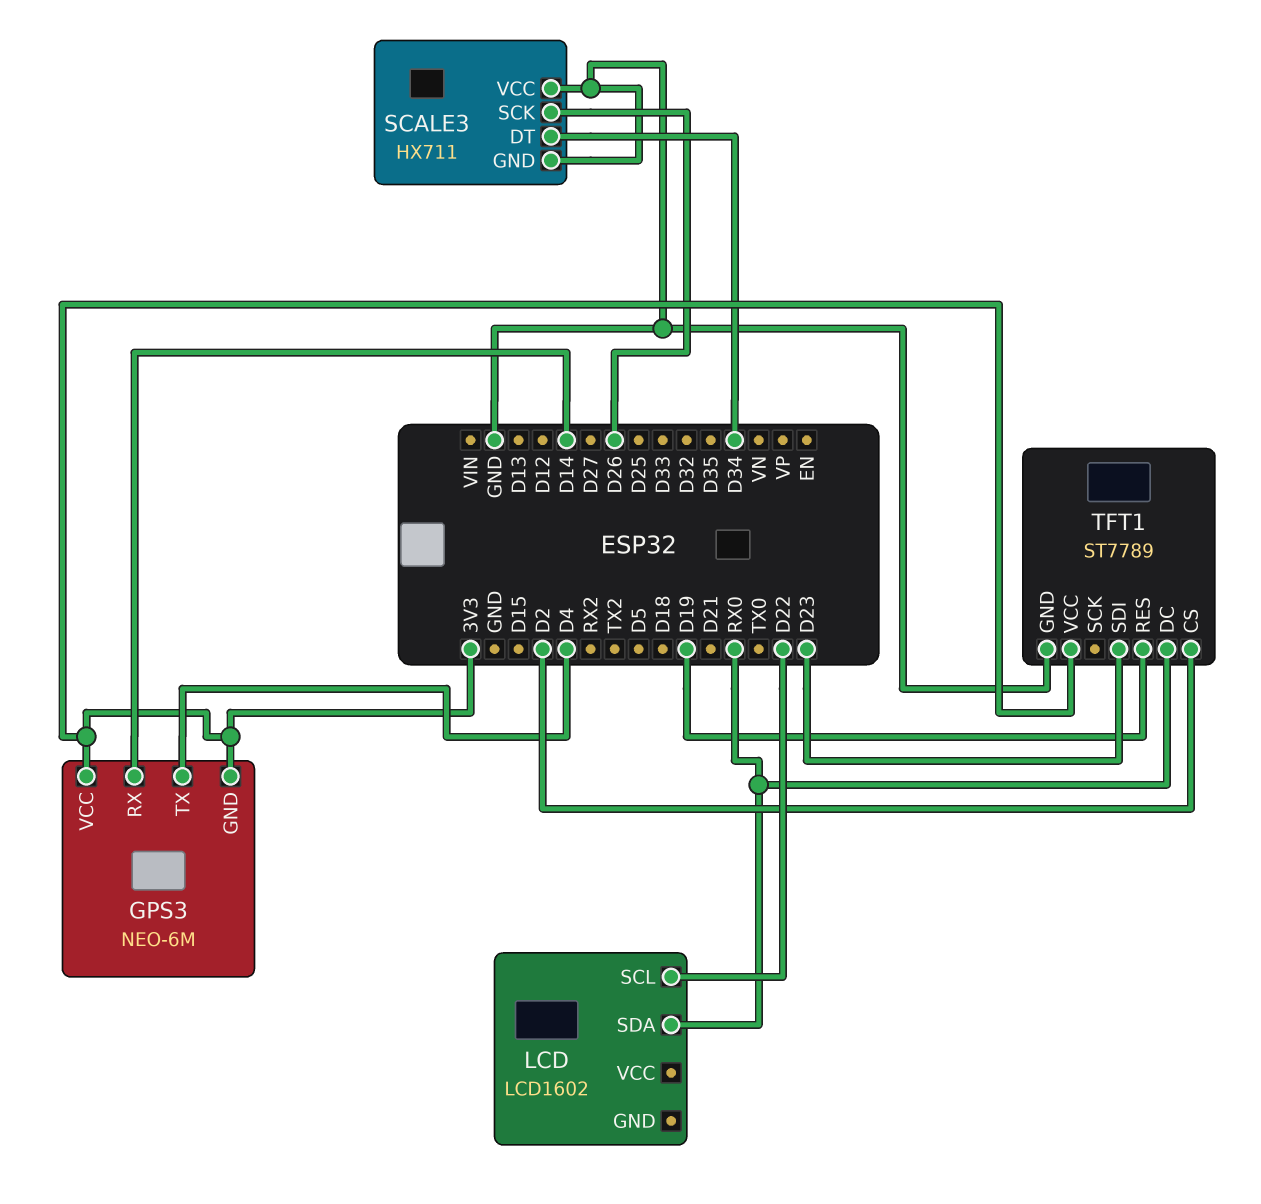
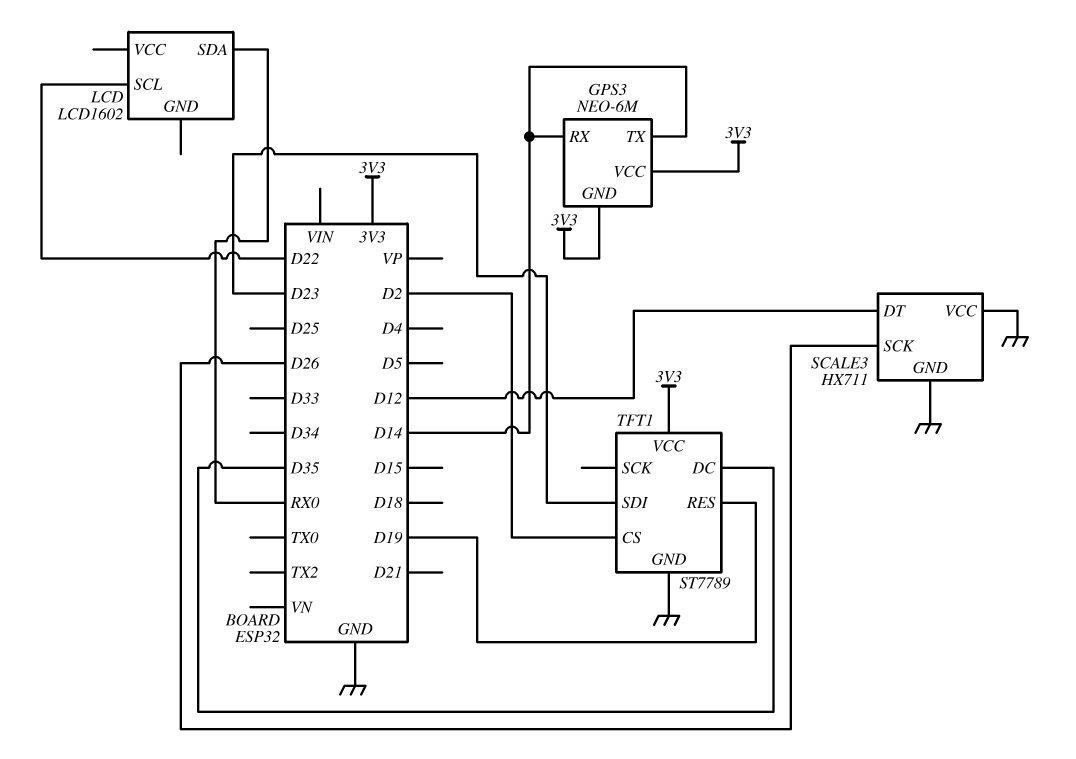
GPS3 pin TX: D4 -> D14
SCALE3 pin DT: D34 -> D12
TFT1 pin DC: RX0 -> D35

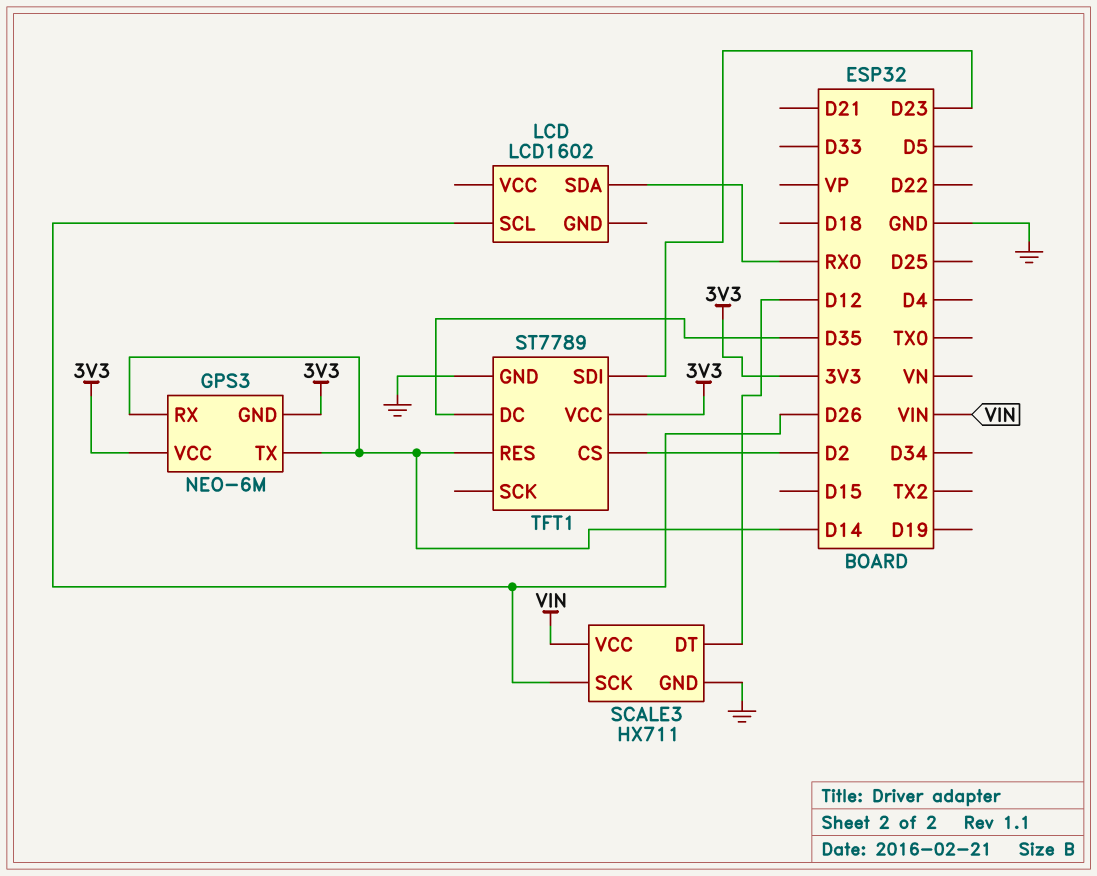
LCD pin SCL: D22 -> D26
SCALE3 pin VCC: GND -> VIN
TFT1 pin RES: D19 -> D14

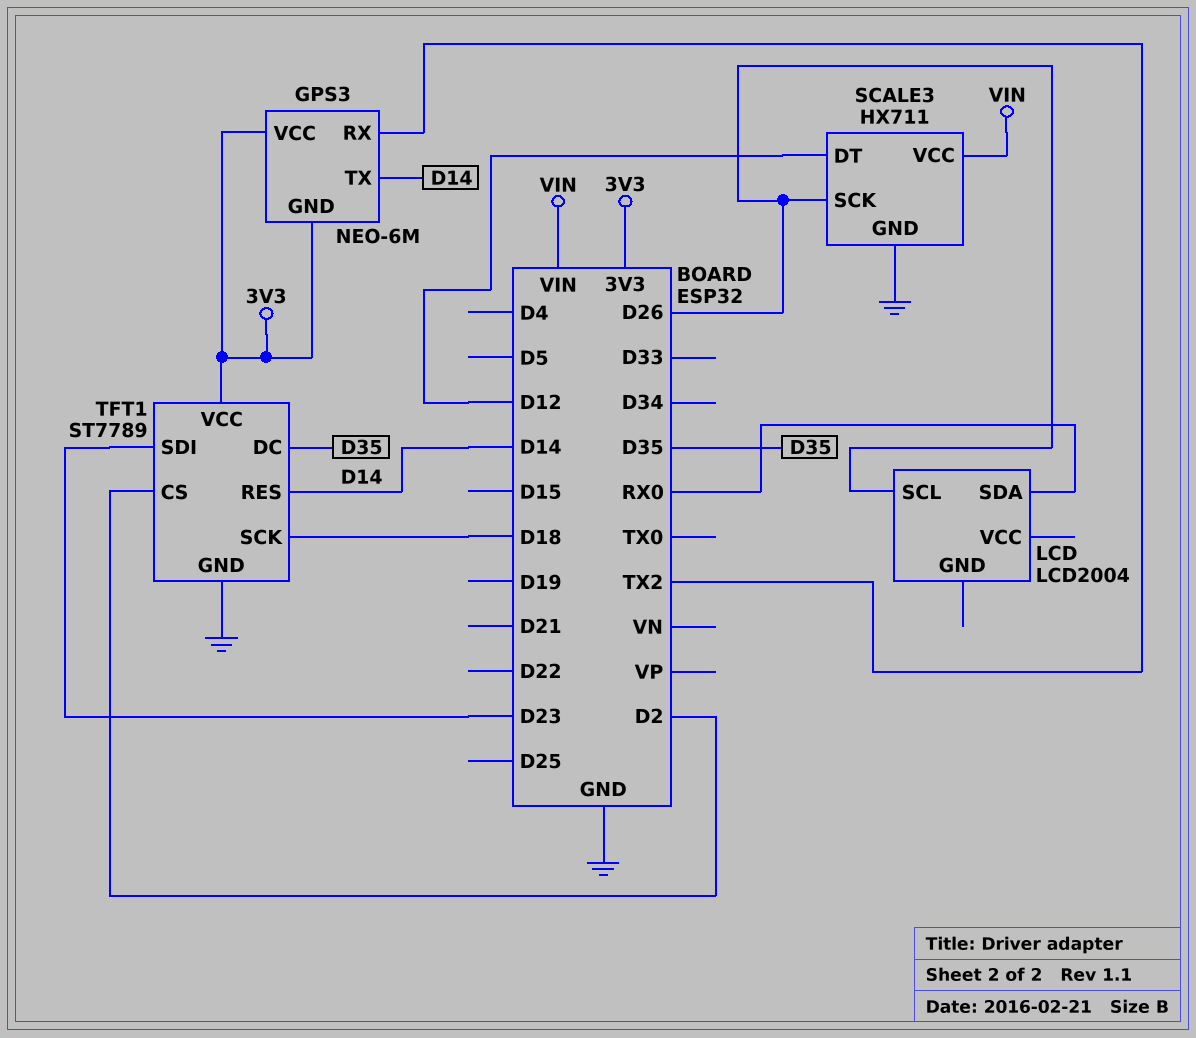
GPS3 pin RX: D14 -> TX2
LCD: LCD1602 -> LCD2004
TFT1 pin SCK: none -> D18

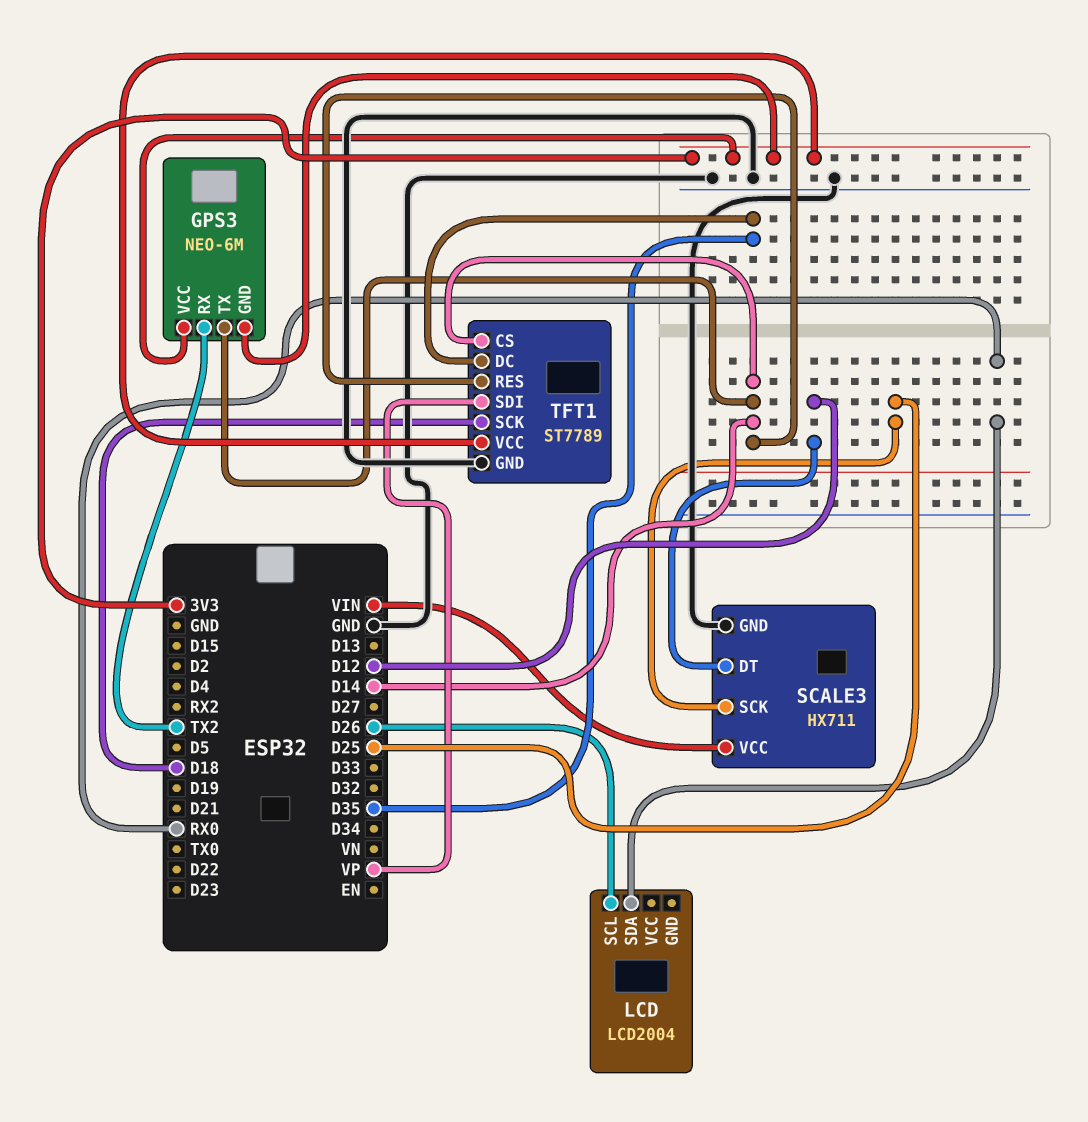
SCALE3 pin SCK: D26 -> D25
TFT1 pin CS: D2 -> D14
TFT1 pin SDI: D23 -> VP

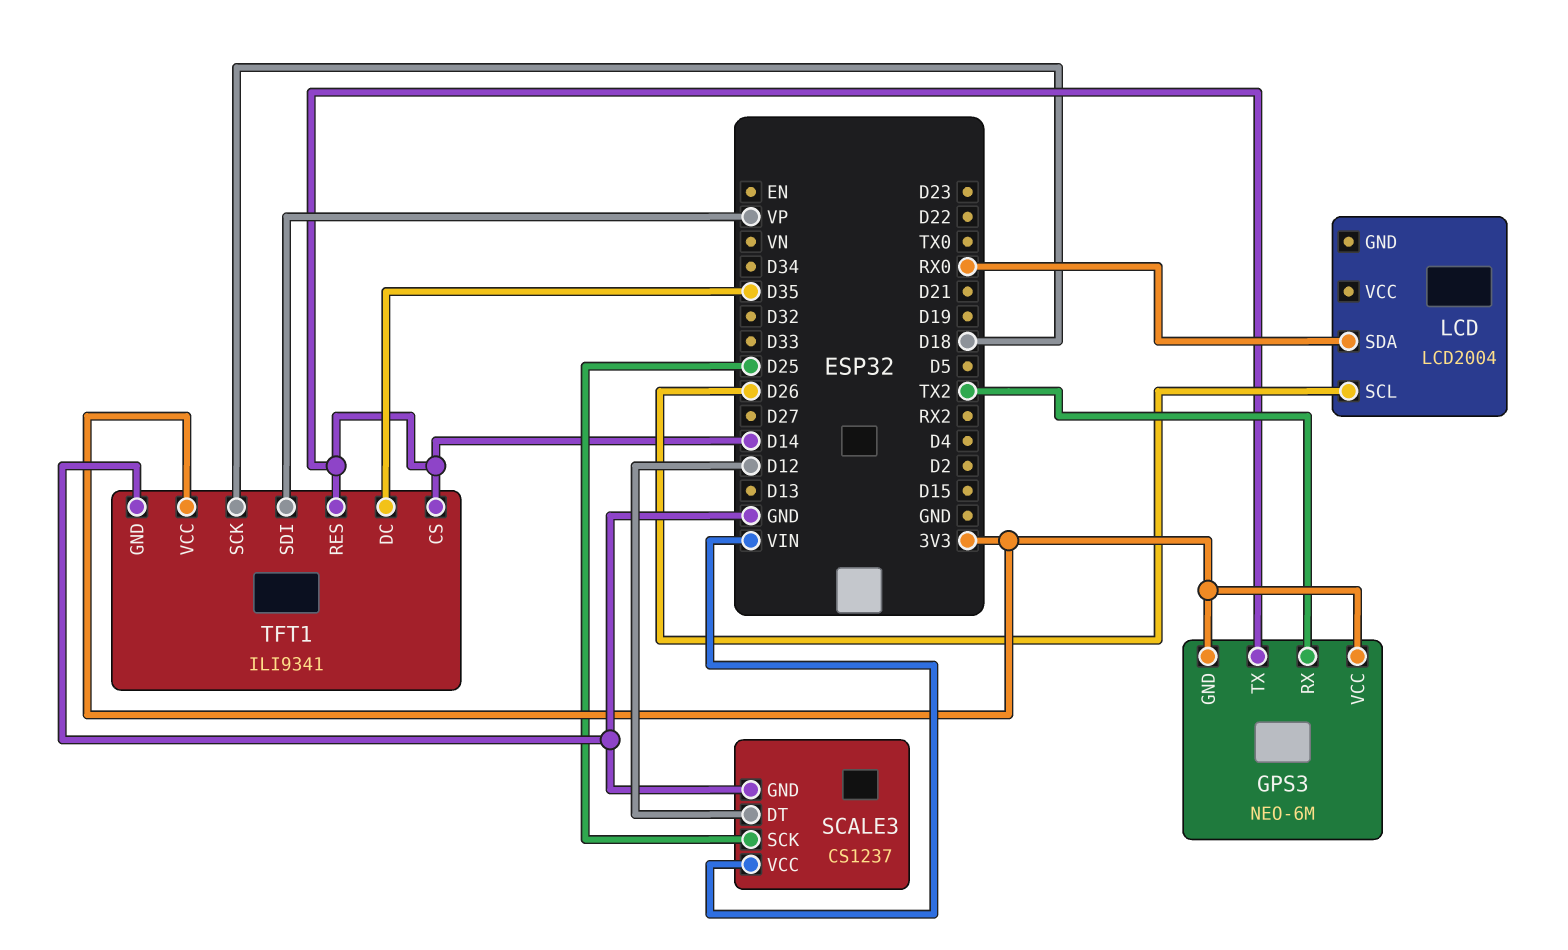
SCALE3: HX711 -> CS1237
TFT1: ST7789 -> ILI9341

